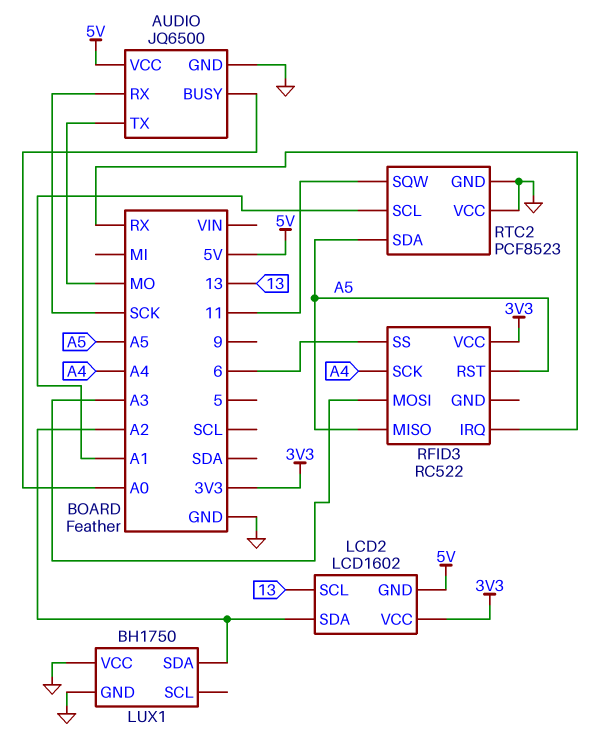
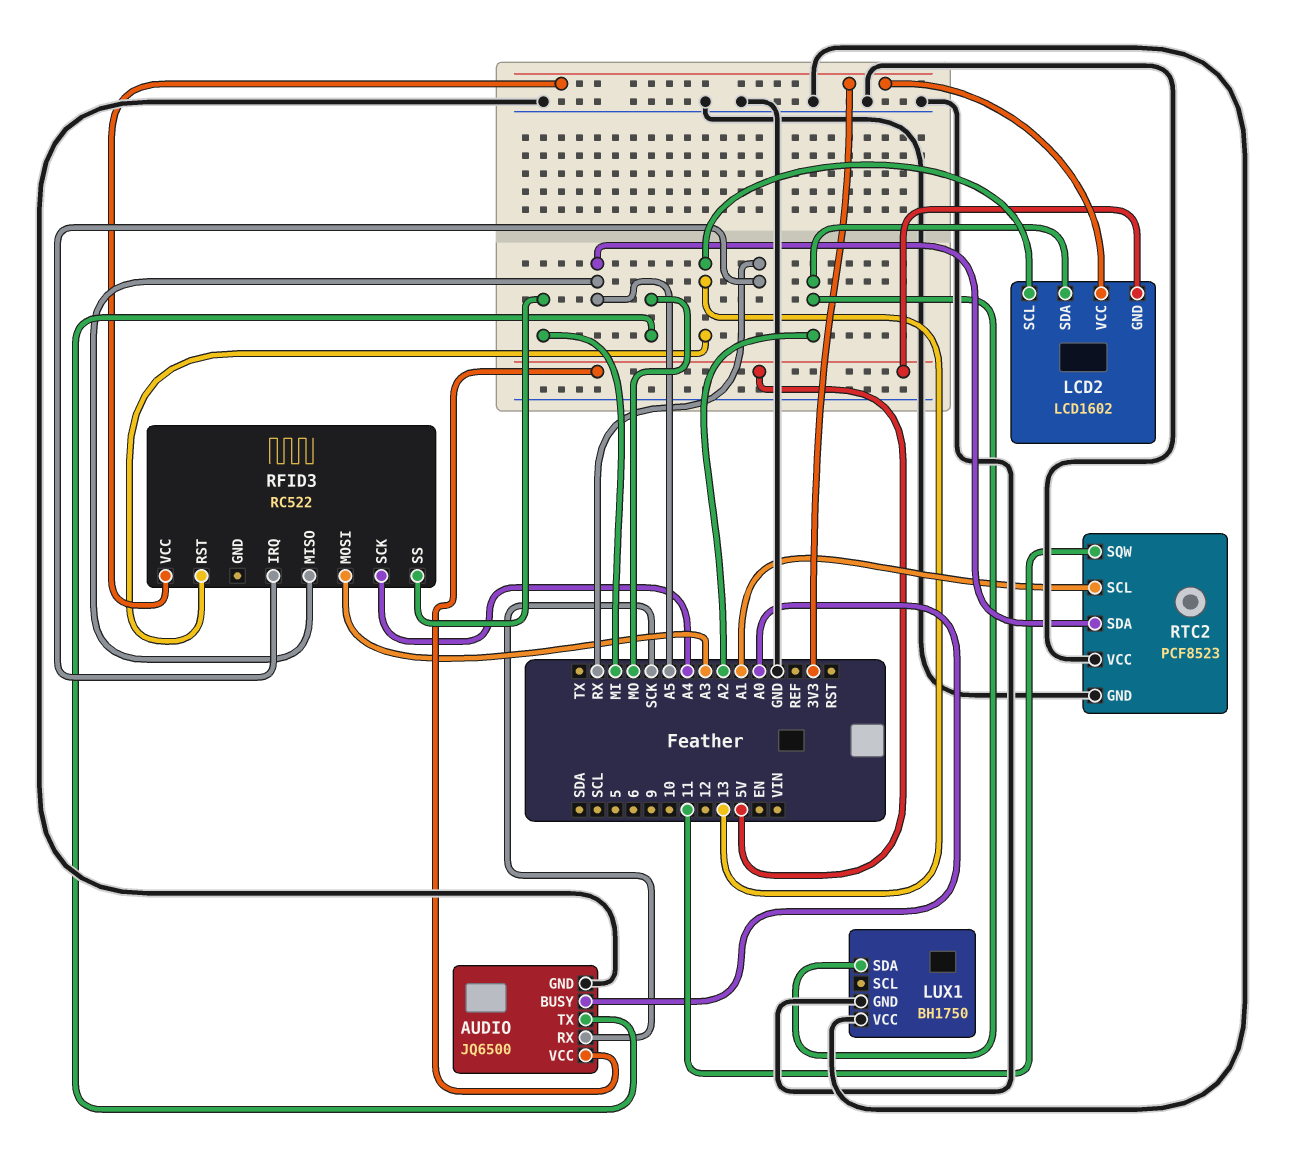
RFID3 pin RST: A5 -> 13
RFID3 pin SS: 6 -> MI

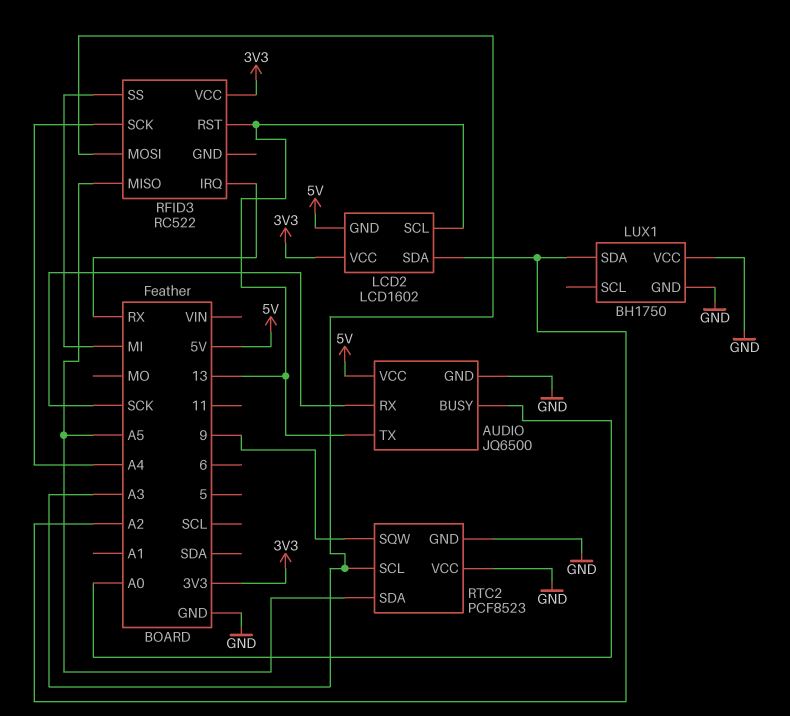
AUDIO pin TX: MO -> 13
RTC2 pin SCL: A1 -> A3
RTC2 pin SQW: 11 -> 9

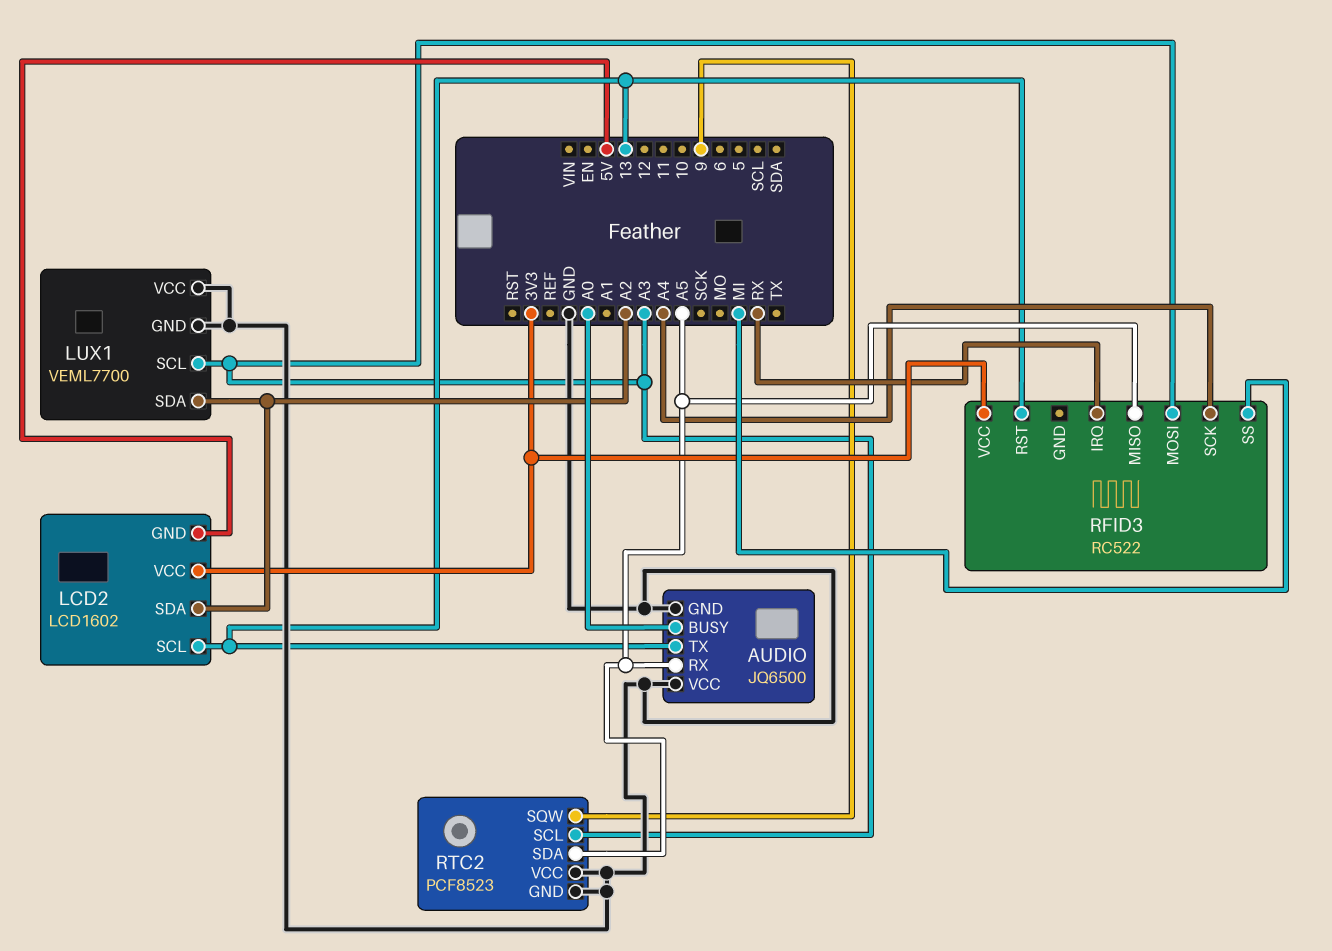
AUDIO pin RX: SCK -> A5
AUDIO pin VCC: 5V -> GND
LUX1: BH1750 -> VEML7700
LUX1 pin SCL: none -> A3

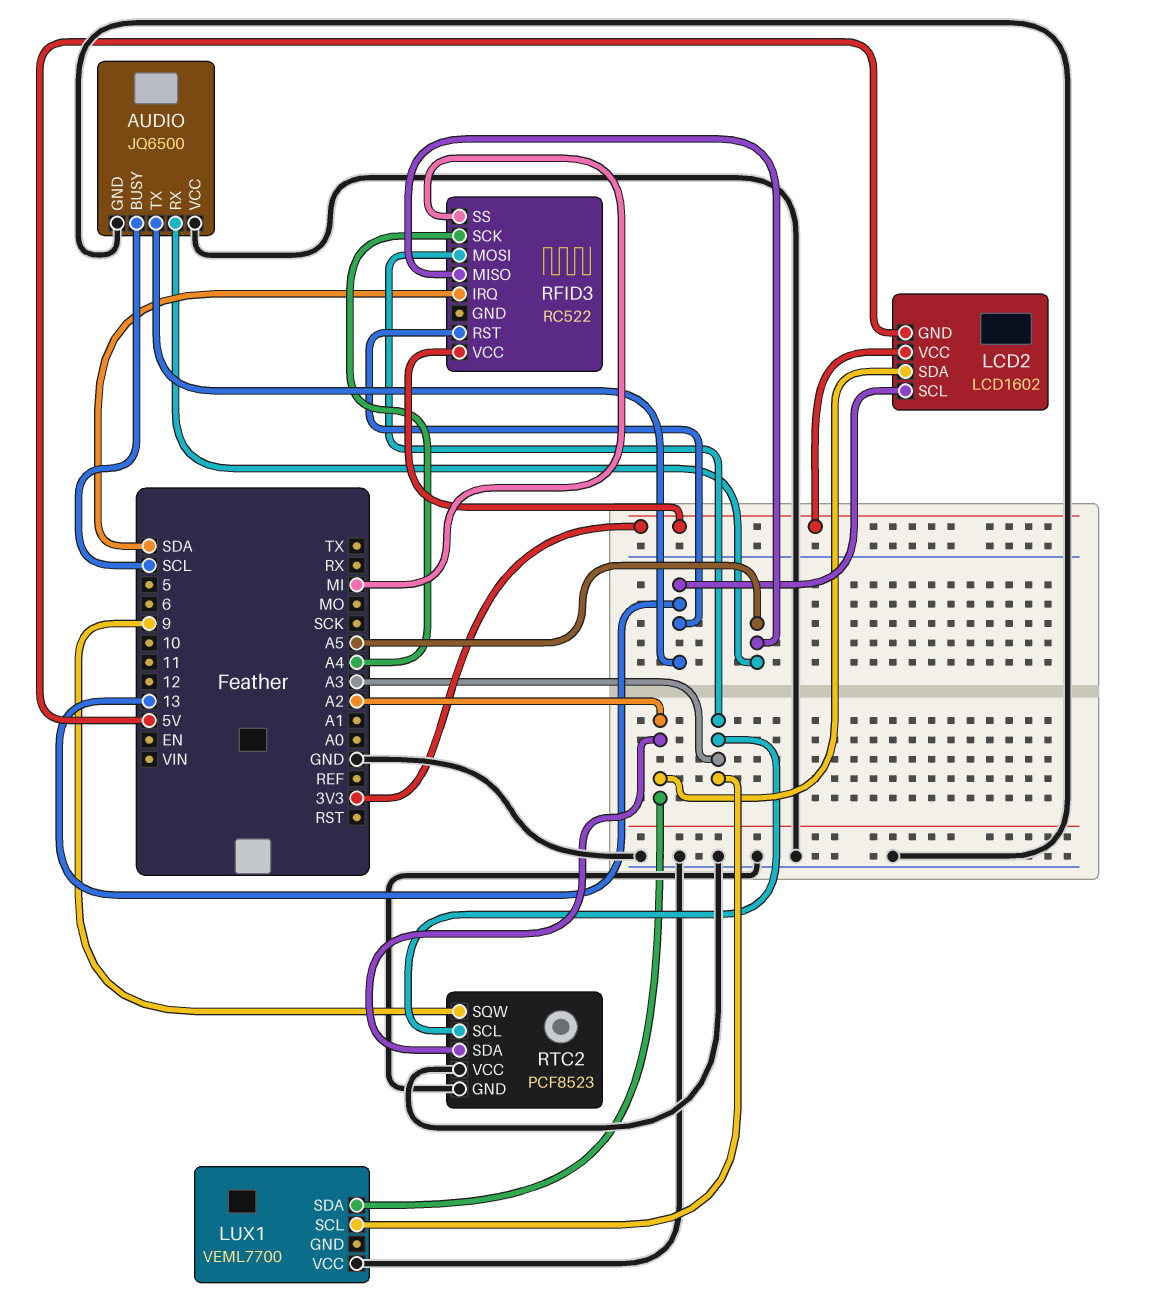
AUDIO pin BUSY: A0 -> SCL
LUX1 pin GND: GND -> none
RFID3 pin IRQ: RX -> SDA
RTC2 pin SDA: A5 -> A2

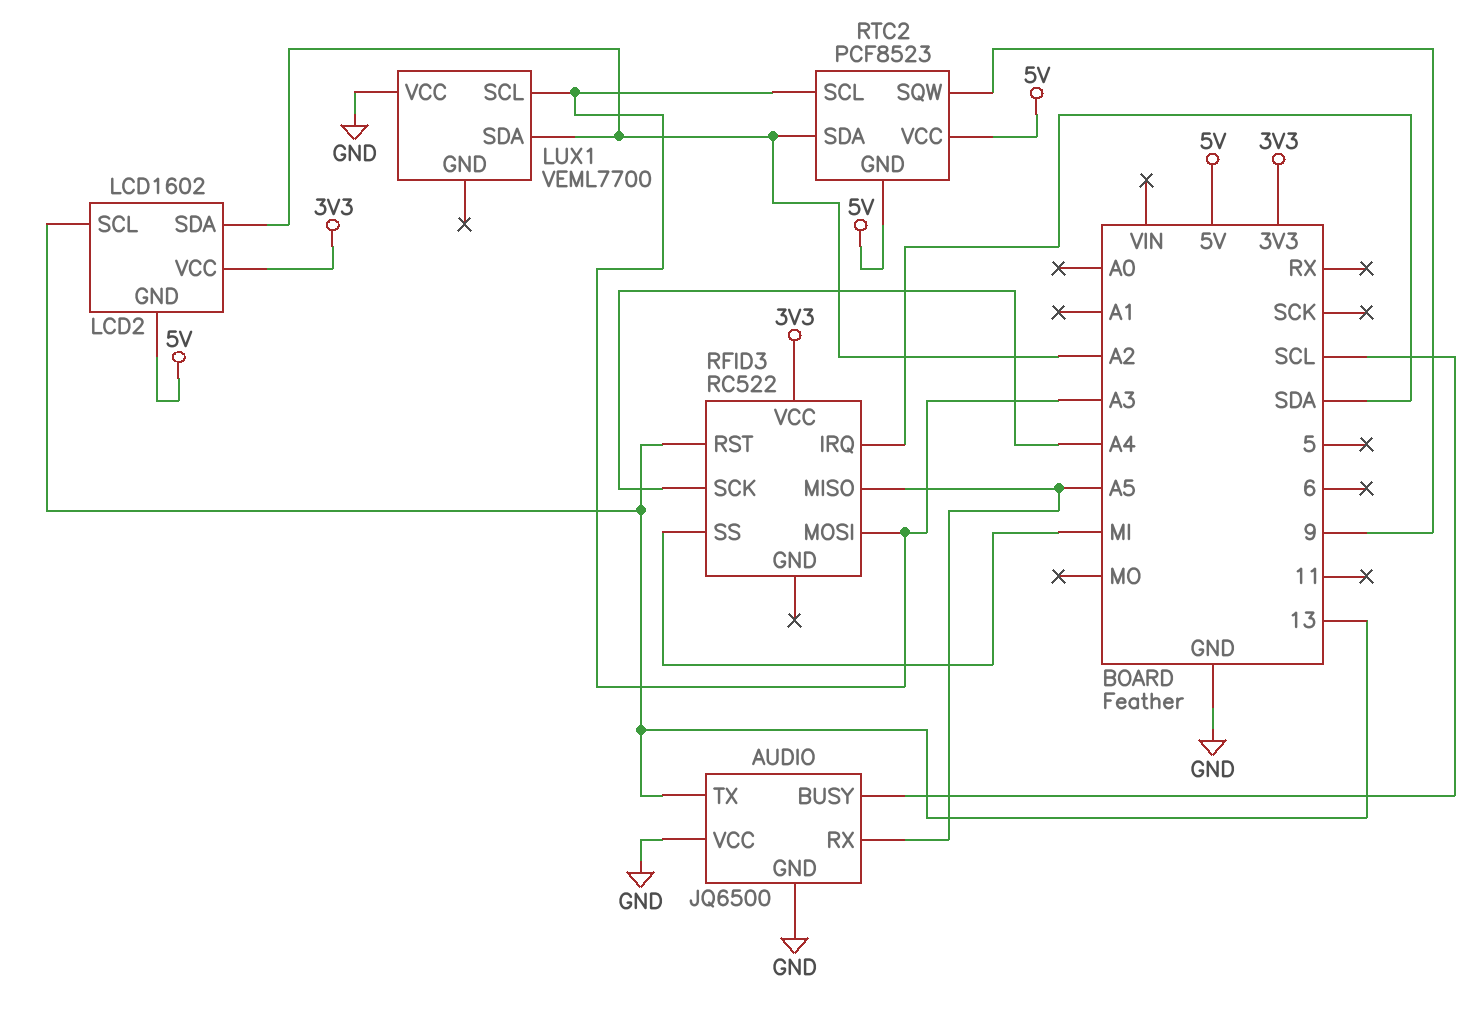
RTC2 pin GND: GND -> 5V
RTC2 pin VCC: GND -> 5V

